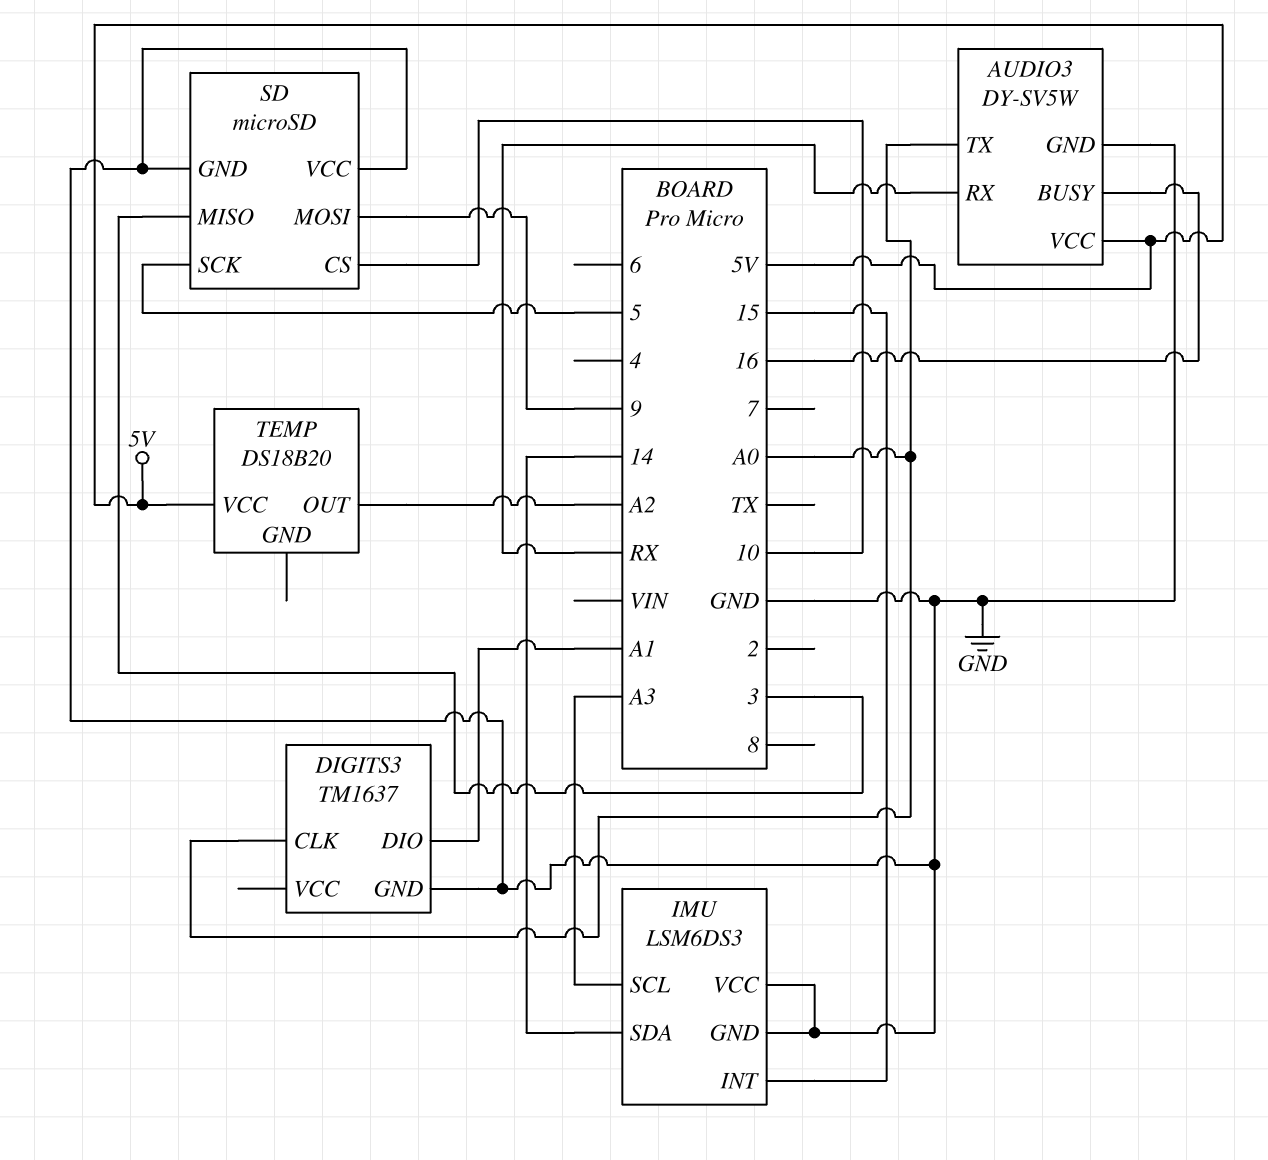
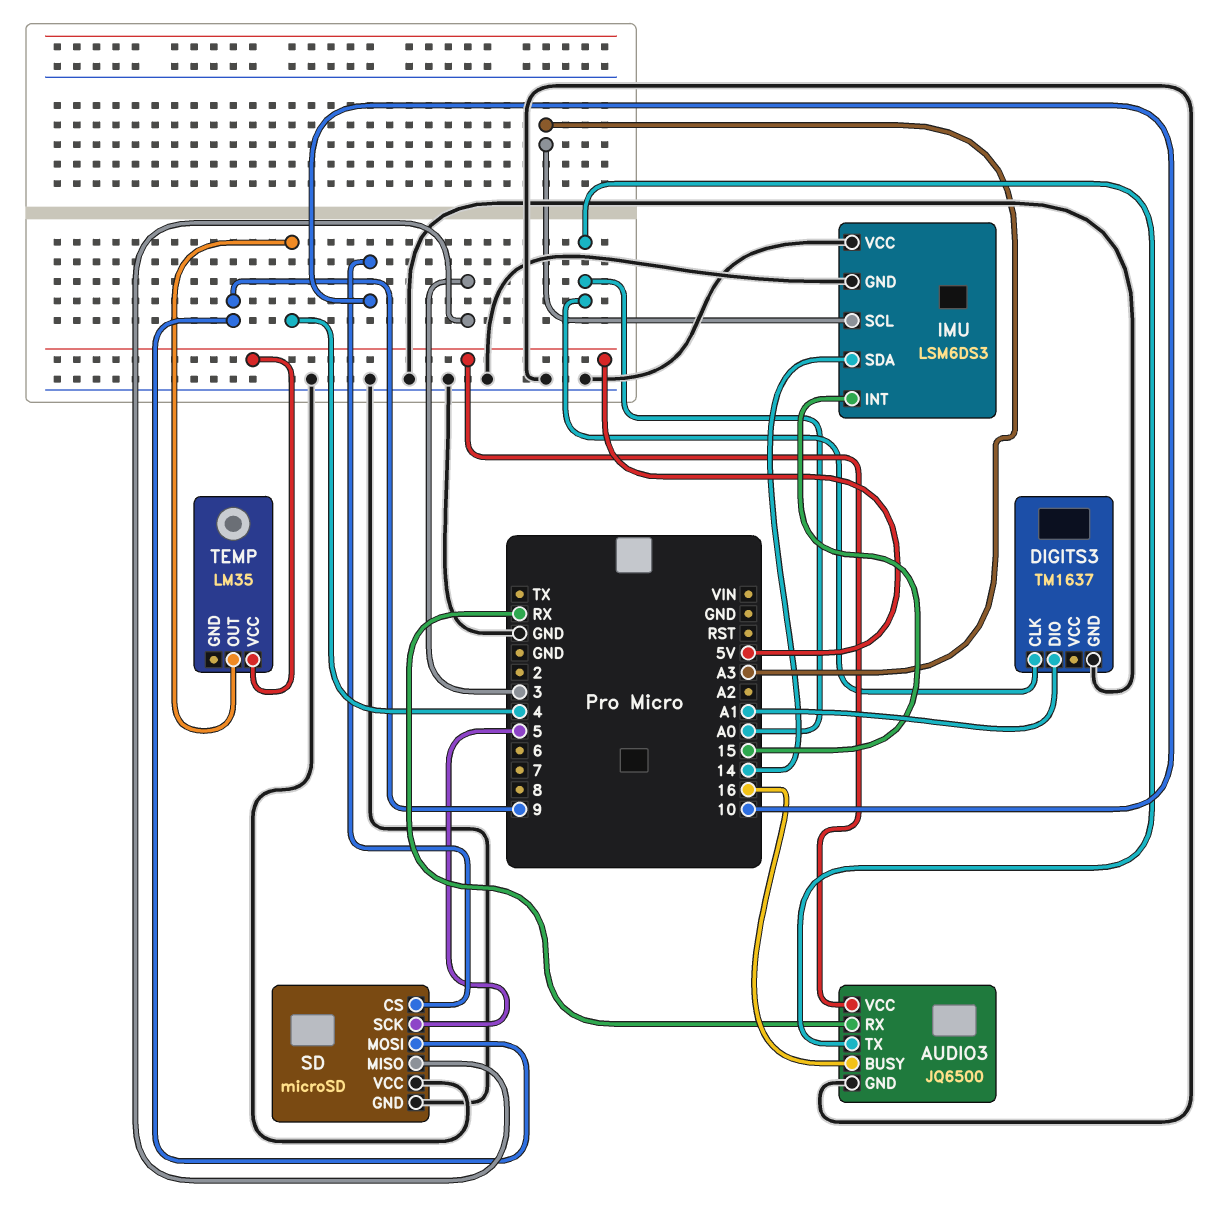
AUDIO3: DY-SV5W -> JQ6500
TEMP: DS18B20 -> LM35
TEMP pin OUT: A2 -> 4

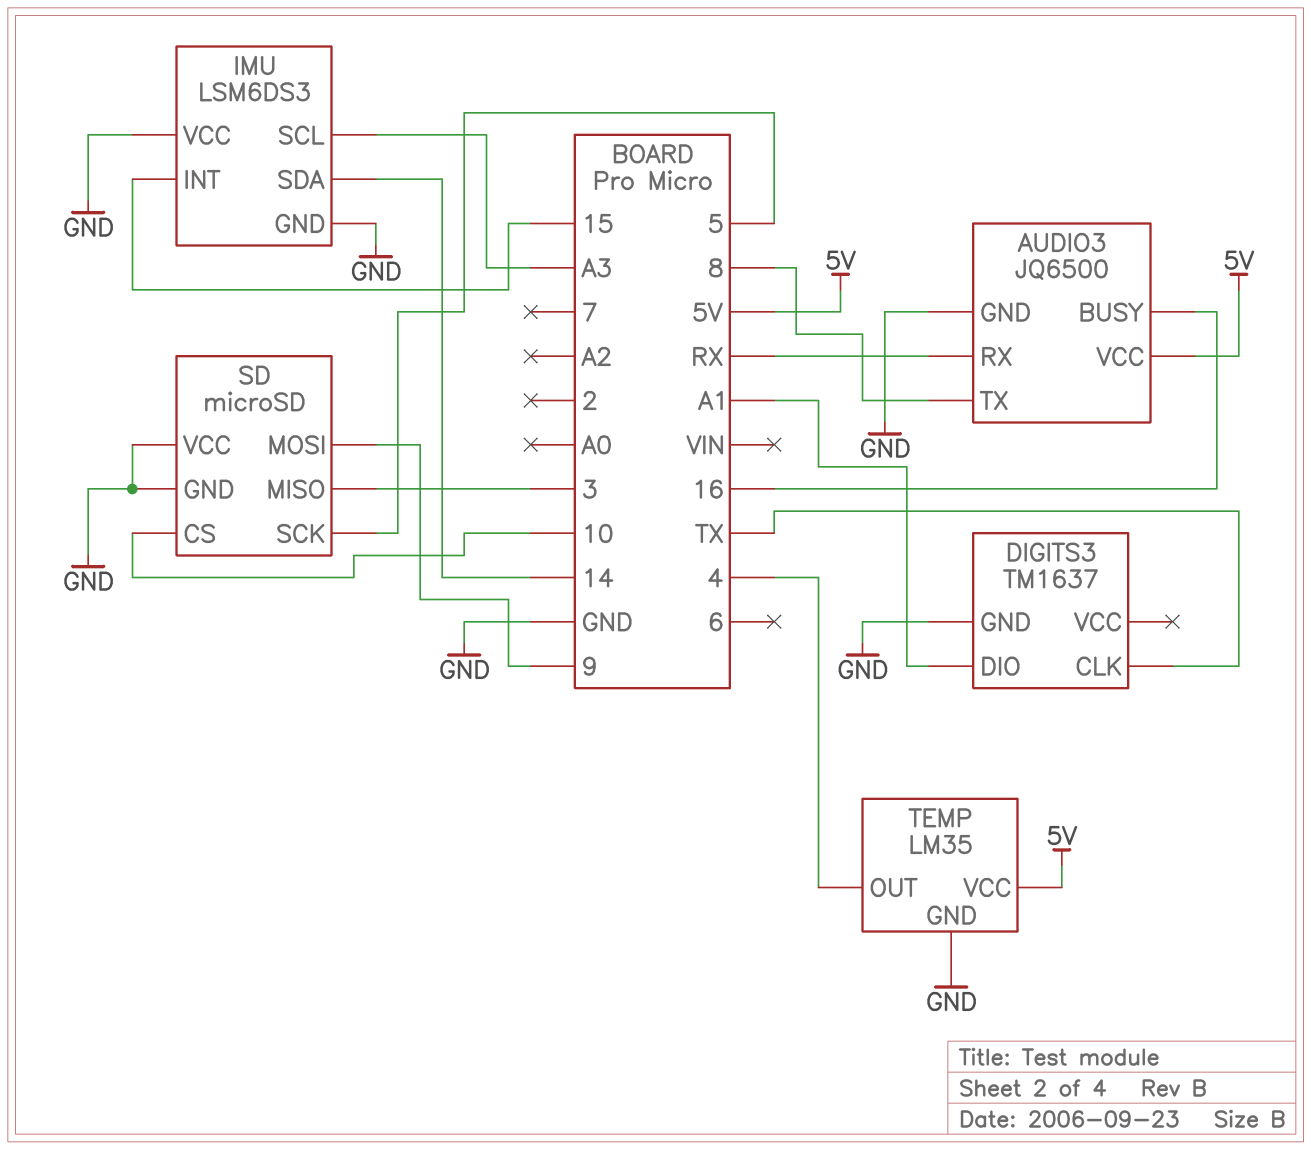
AUDIO3 pin TX: A0 -> 8
DIGITS3 pin CLK: A0 -> TX
TEMP pin GND: none -> GND

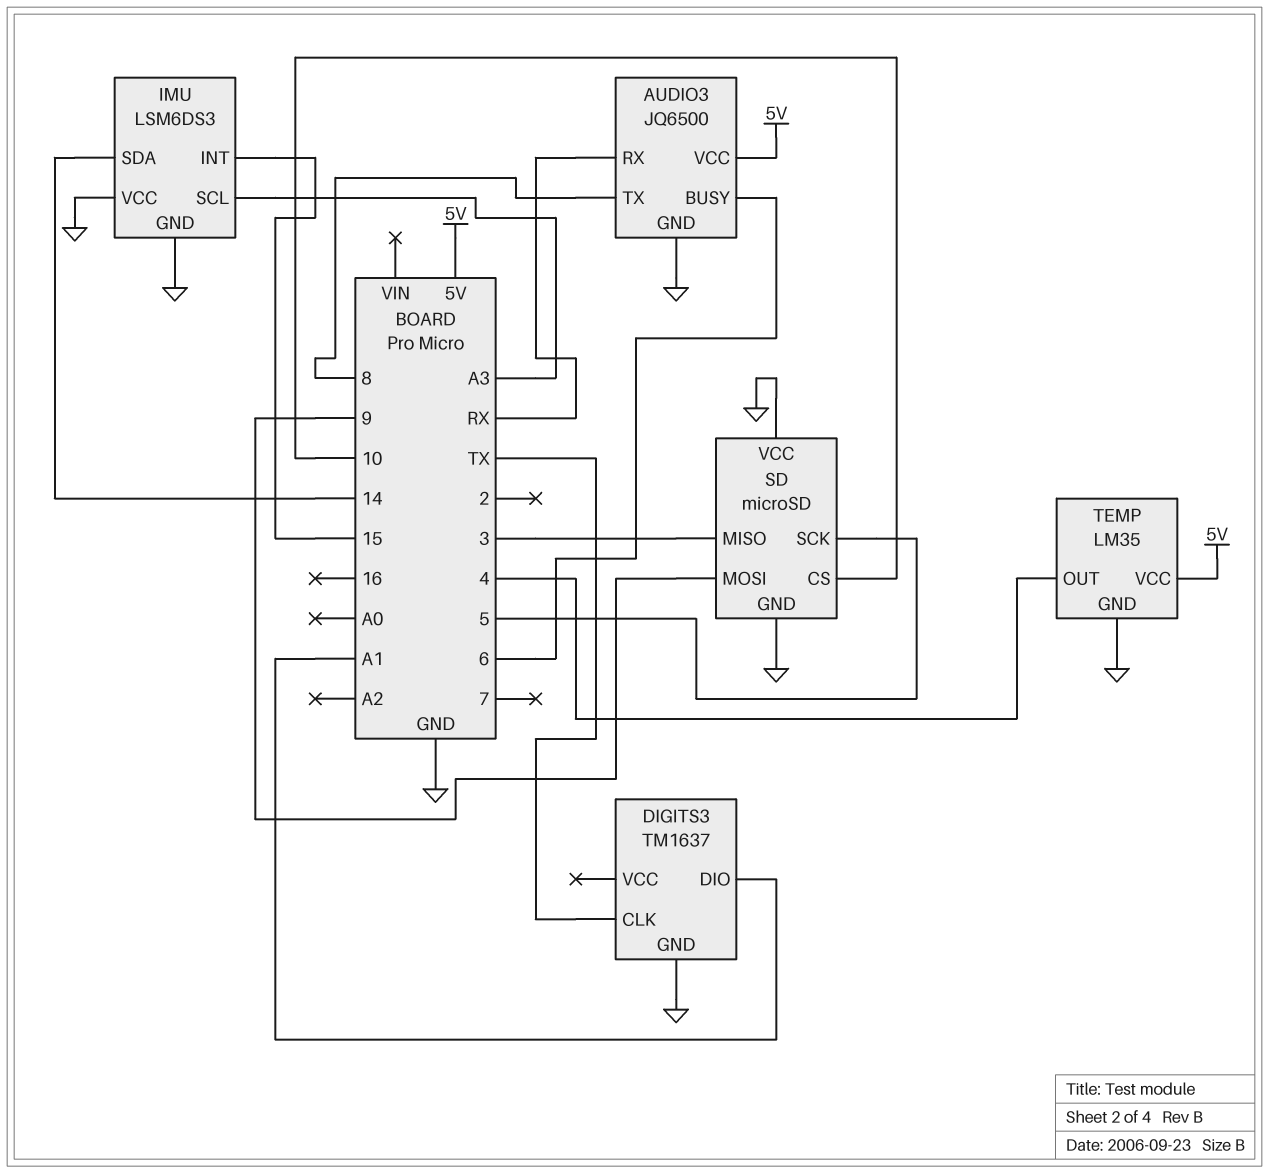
AUDIO3 pin BUSY: 16 -> 6

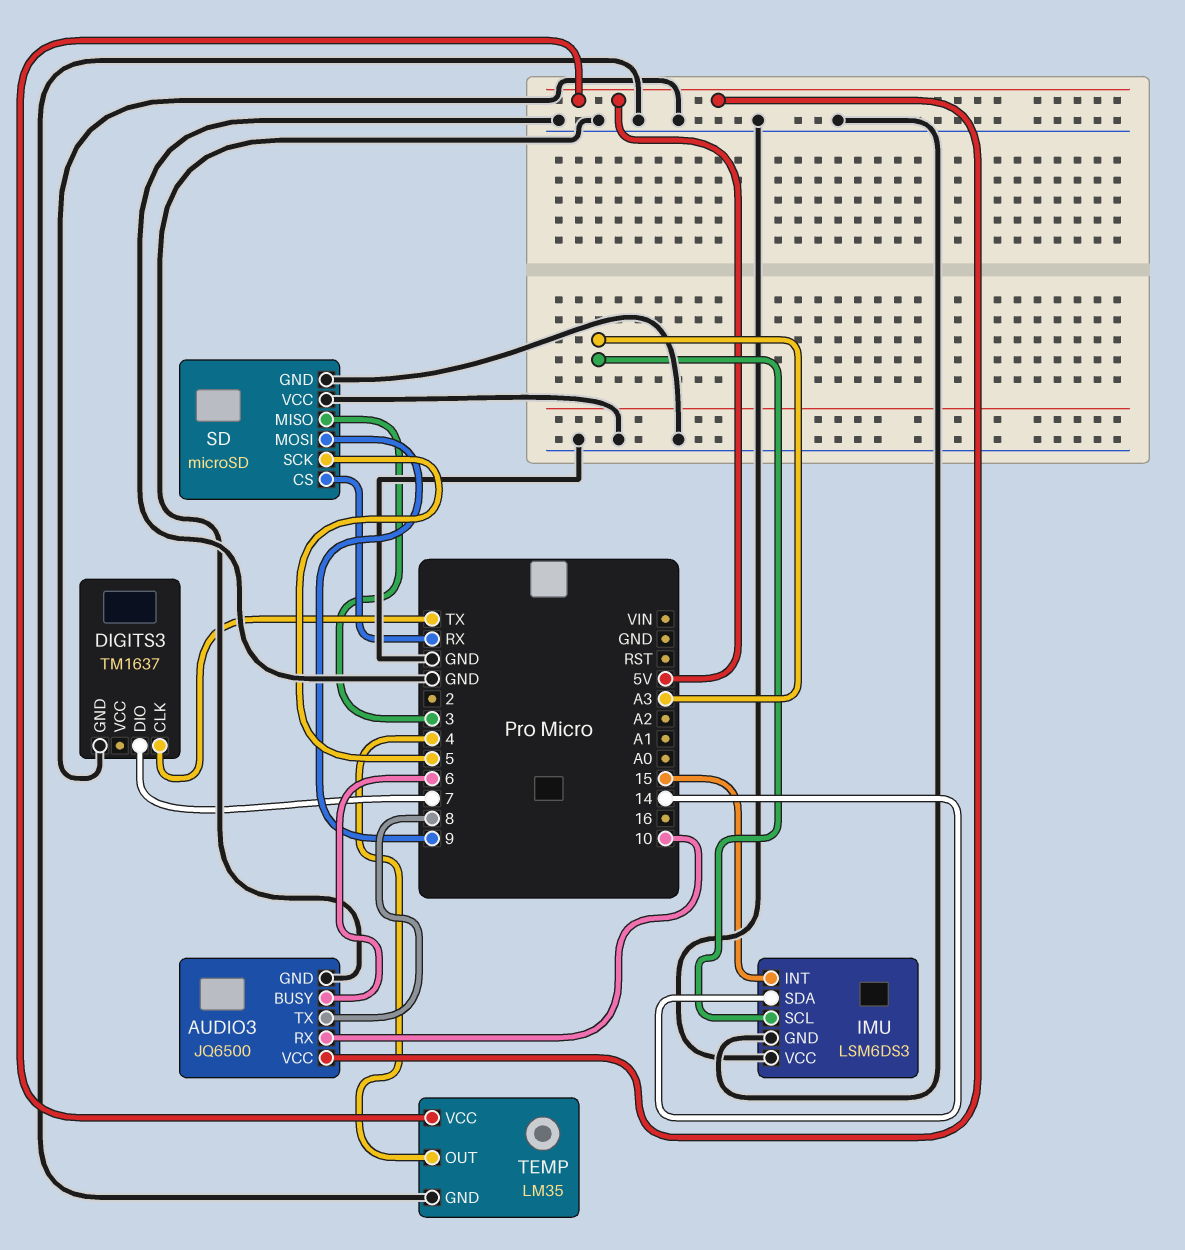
AUDIO3 pin RX: RX -> 10
DIGITS3 pin DIO: A1 -> 7
SD pin CS: 10 -> RX

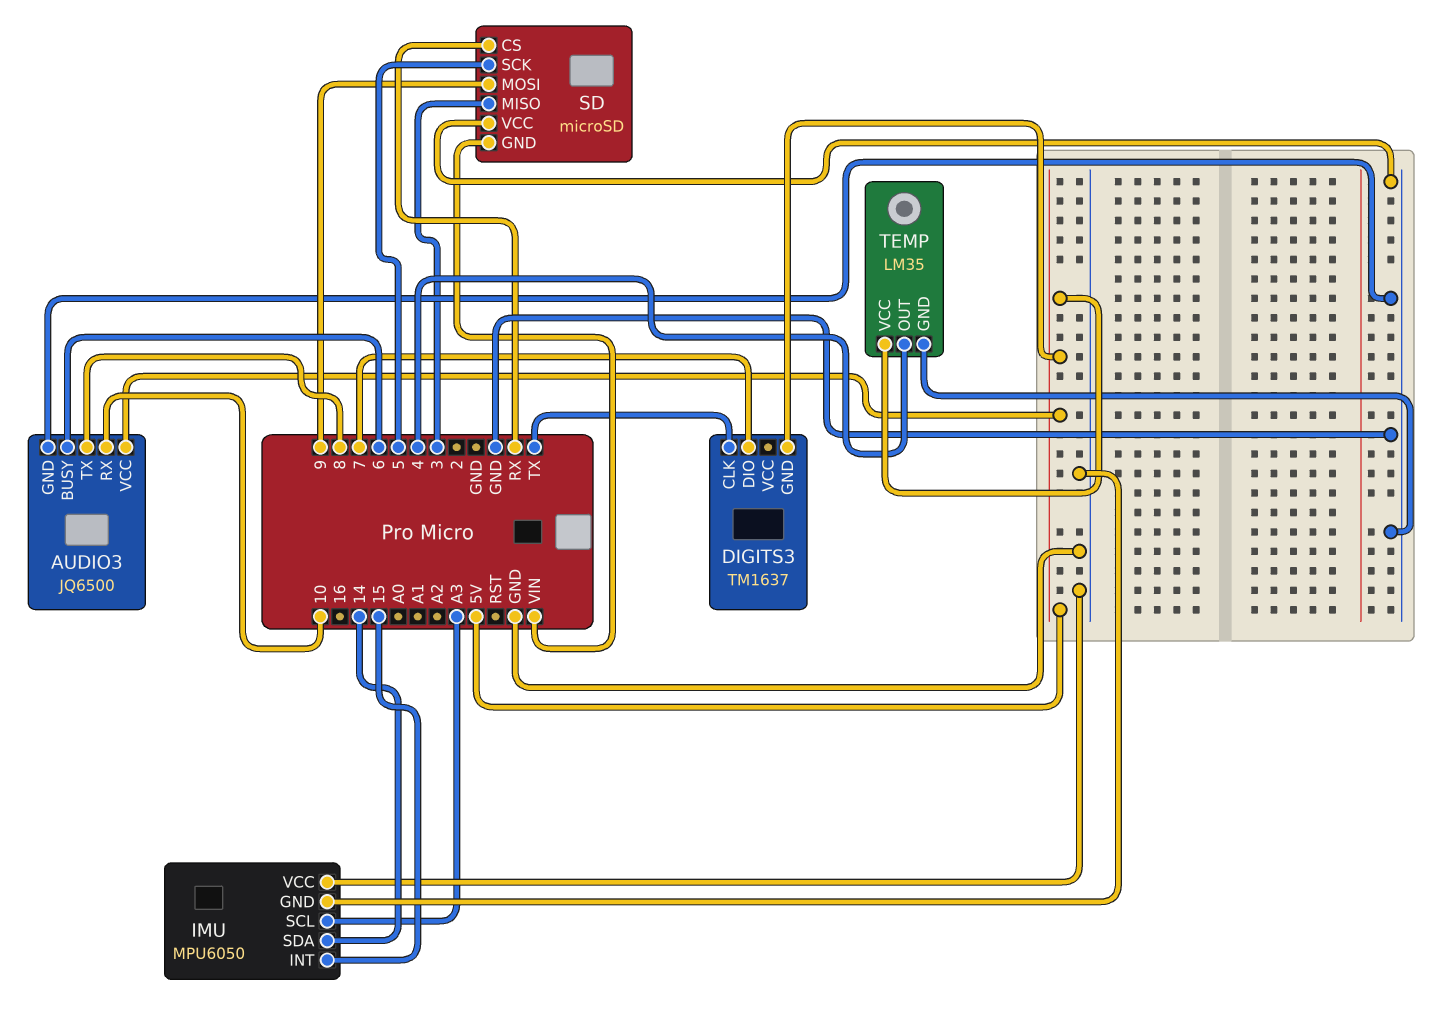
DIGITS3 pin GND: GND -> 5V
IMU: LSM6DS3 -> MPU6050
SD pin GND: GND -> VIN

